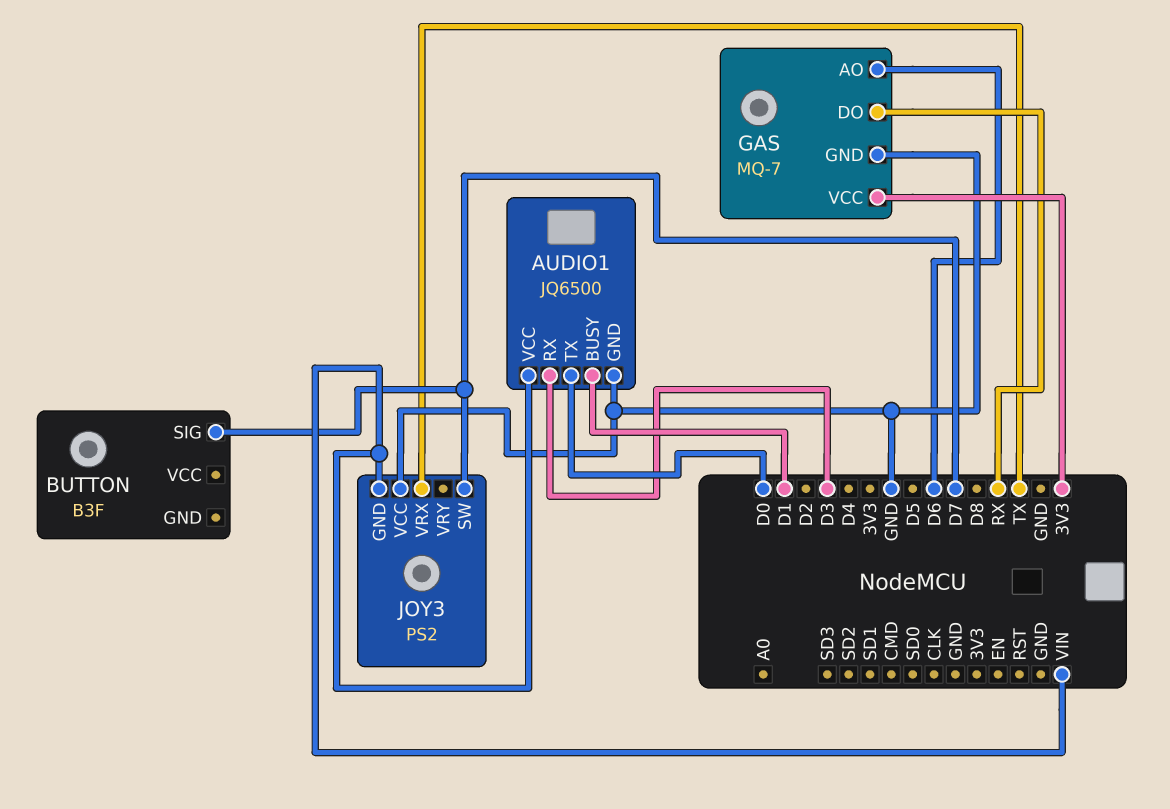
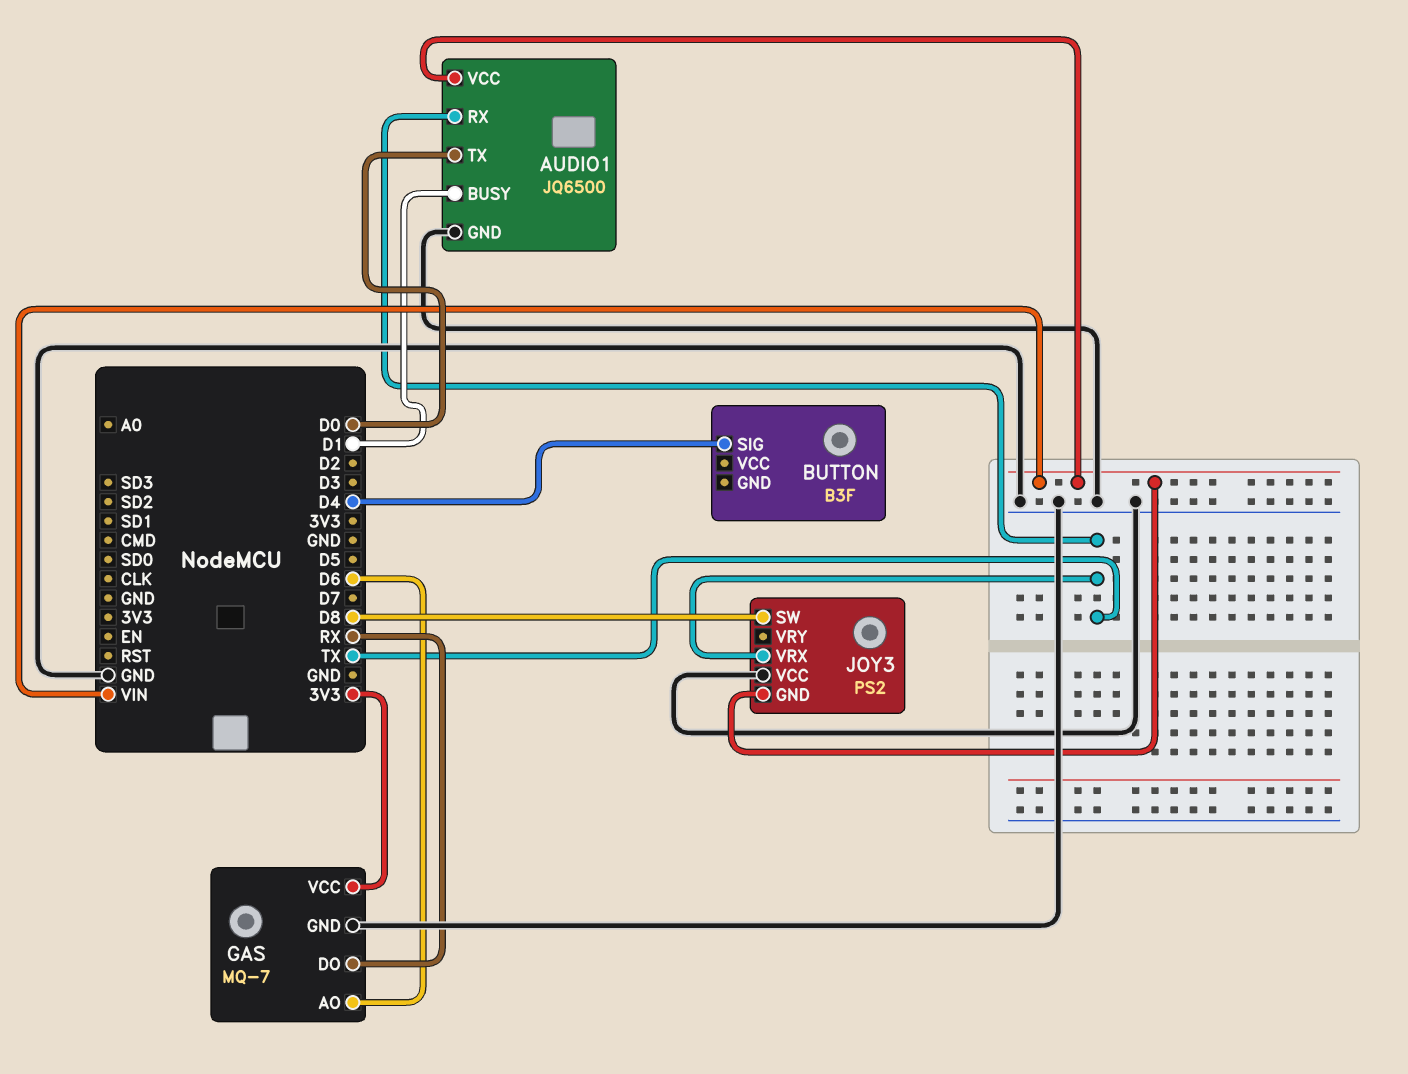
AUDIO1 pin RX: D3 -> TX
BUTTON pin SIG: D7 -> D4
JOY3 pin SW: D7 -> D8

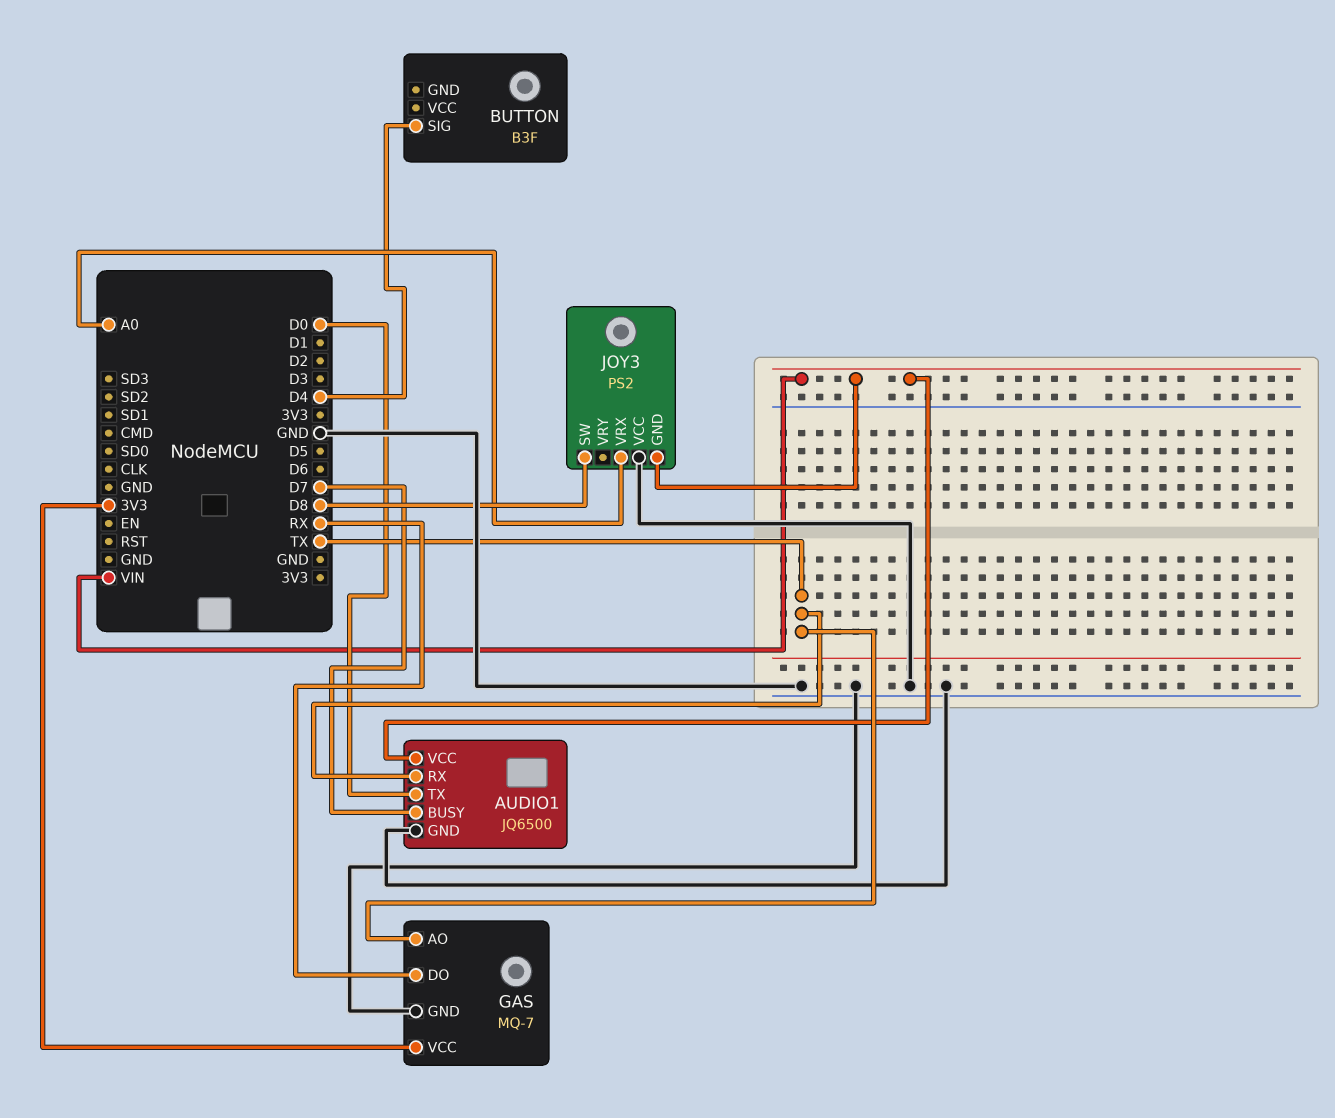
AUDIO1 pin BUSY: D1 -> D7
GAS pin AO: D6 -> TX
JOY3 pin VRX: TX -> A0

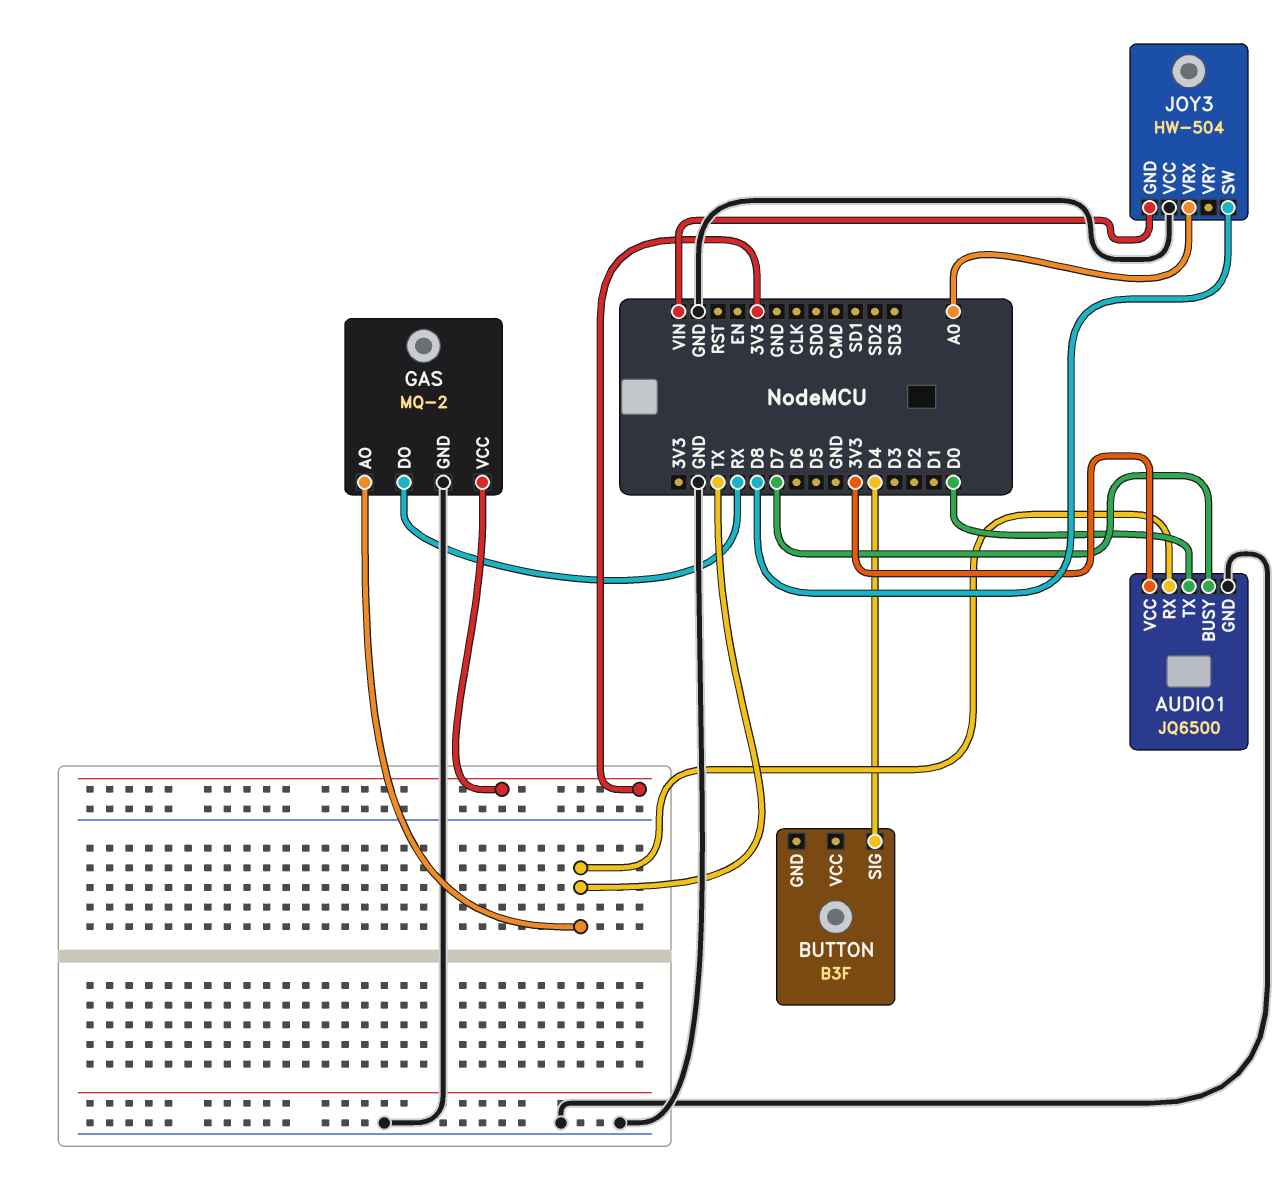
AUDIO1 pin VCC: VIN -> 3V3
GAS: MQ-7 -> MQ-2
JOY3: PS2 -> HW-504

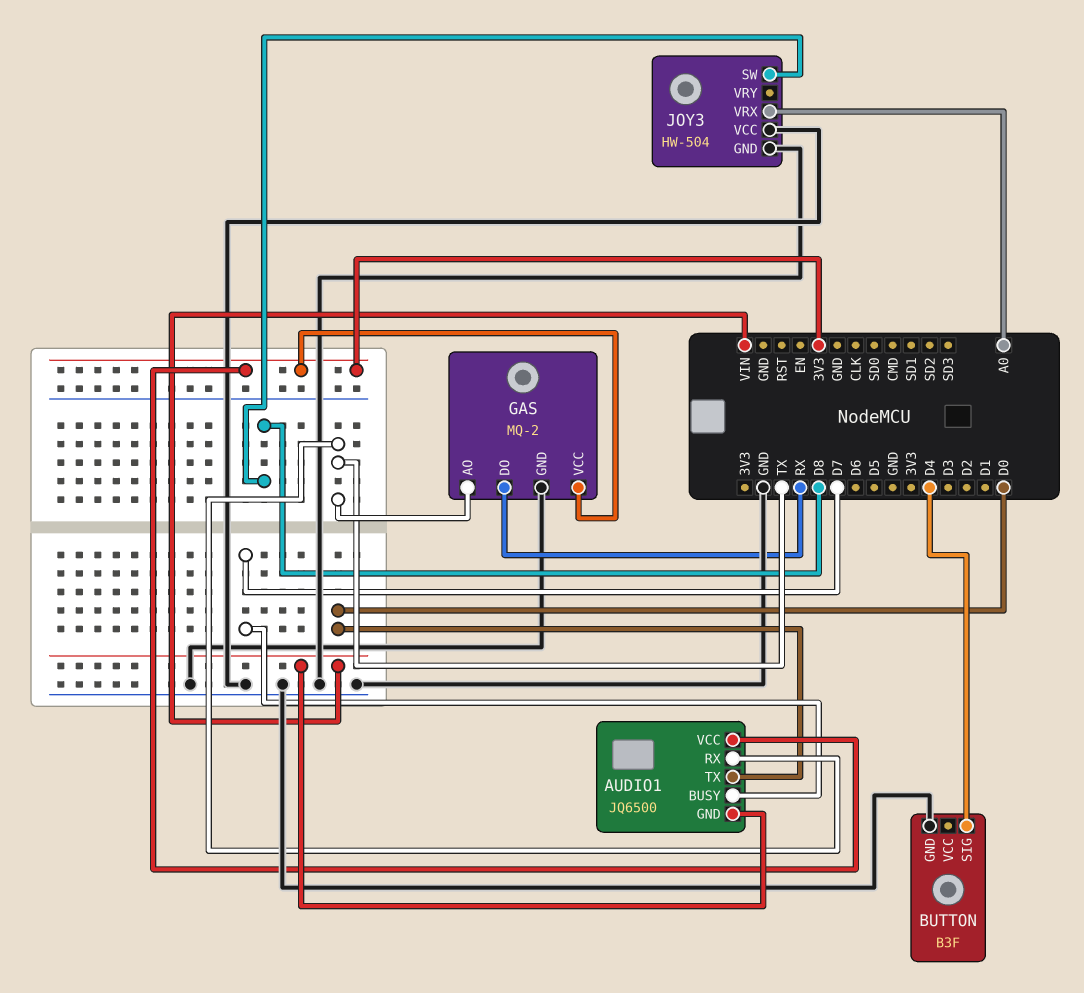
AUDIO1 pin GND: GND -> VIN
BUTTON pin GND: none -> GND
JOY3 pin GND: VIN -> GND

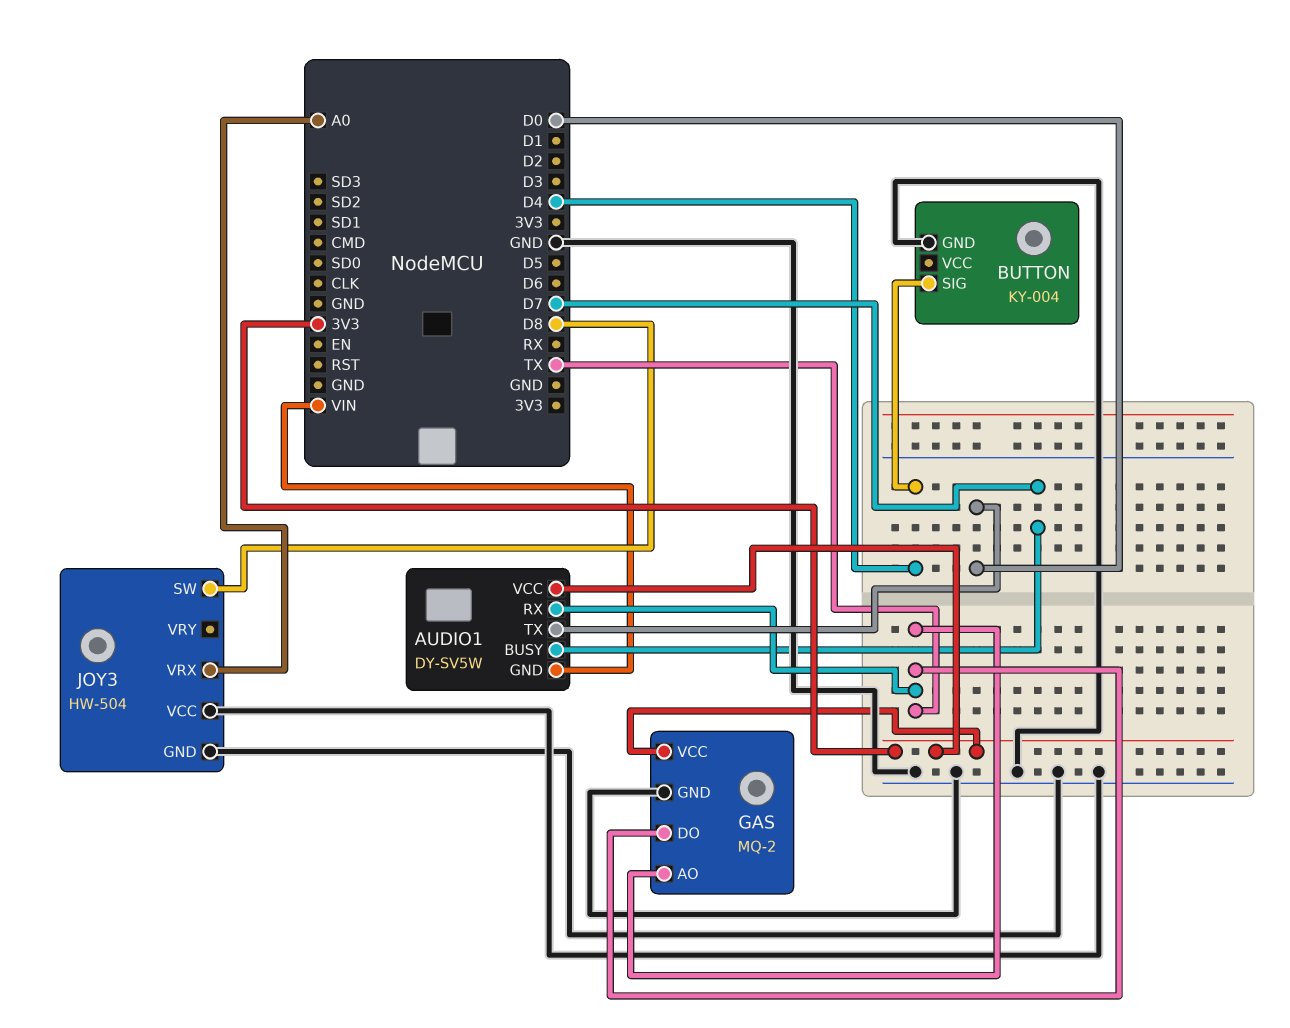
AUDIO1: JQ6500 -> DY-SV5W
BUTTON: B3F -> KY-004
GAS pin DO: RX -> TX

